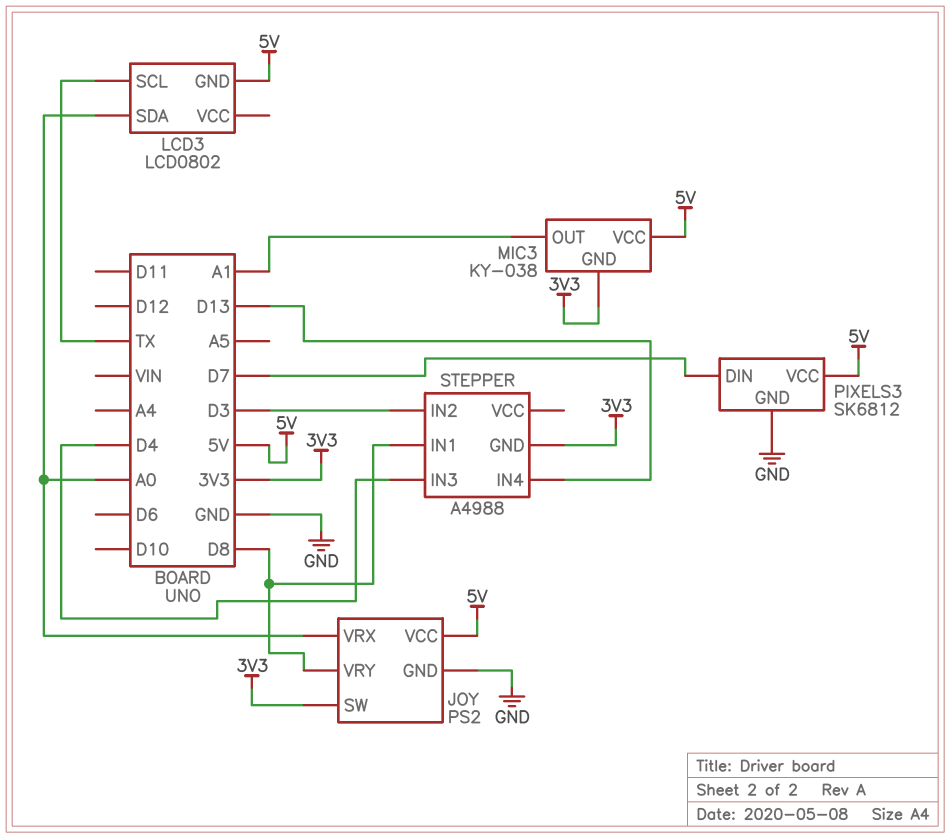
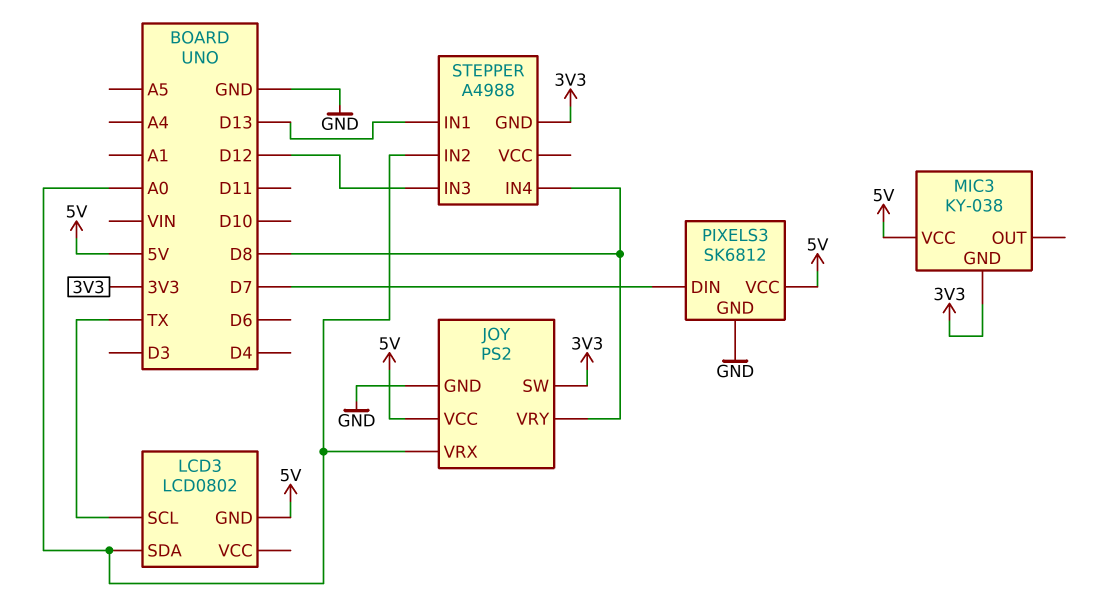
MIC3 pin OUT: A1 -> none
STEPPER pin IN1: D8 -> D13
STEPPER pin IN2: D3 -> A0
STEPPER pin IN3: D4 -> D12
STEPPER pin IN4: D13 -> D8

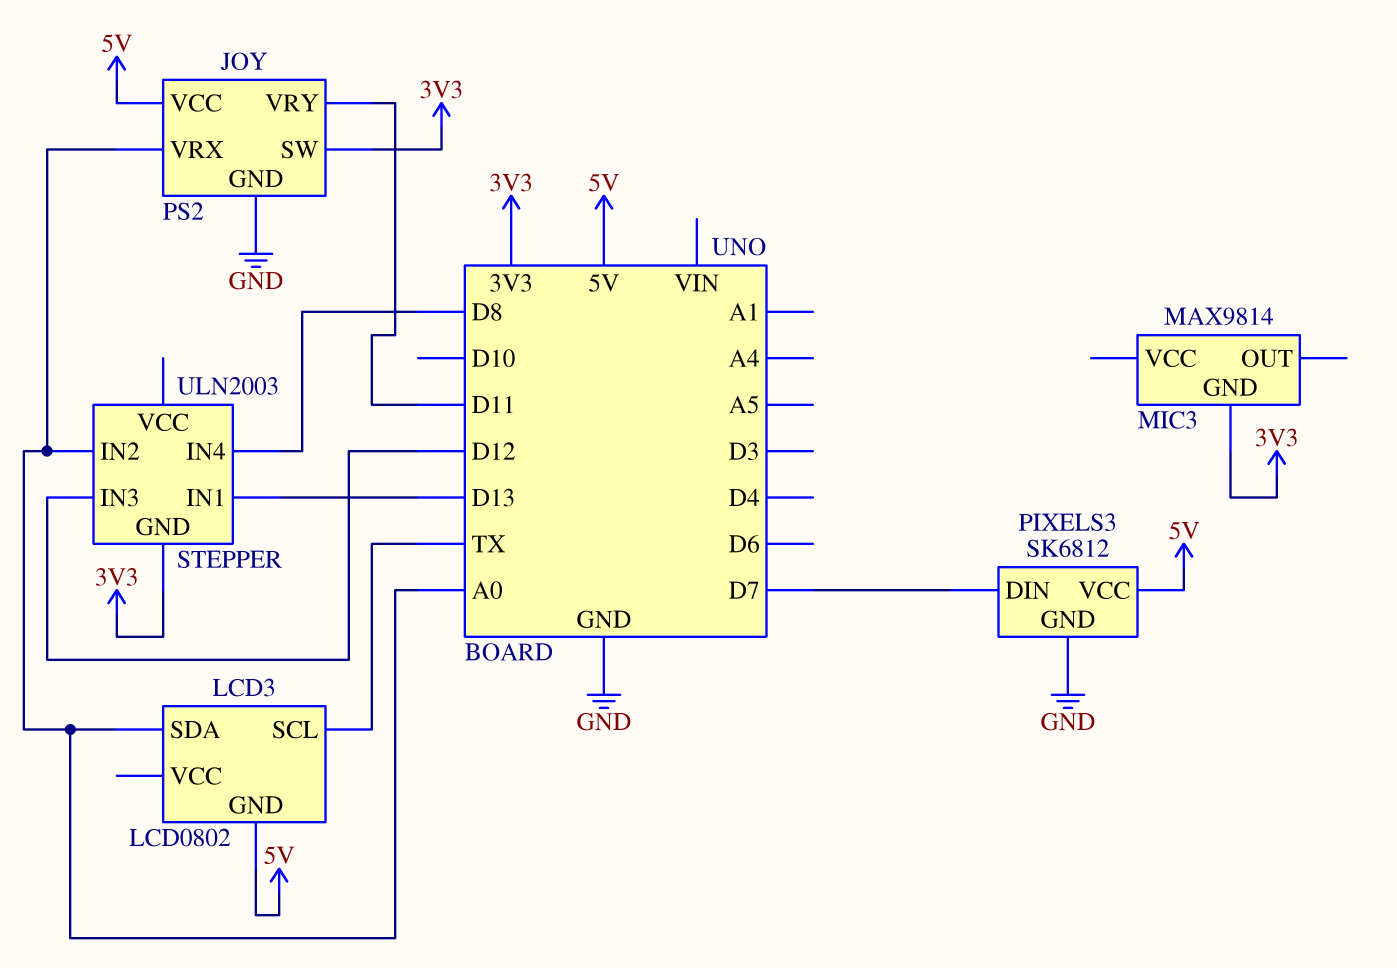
JOY pin VRY: D8 -> D11
MIC3: KY-038 -> MAX9814
MIC3 pin VCC: 5V -> none
STEPPER: A4988 -> ULN2003

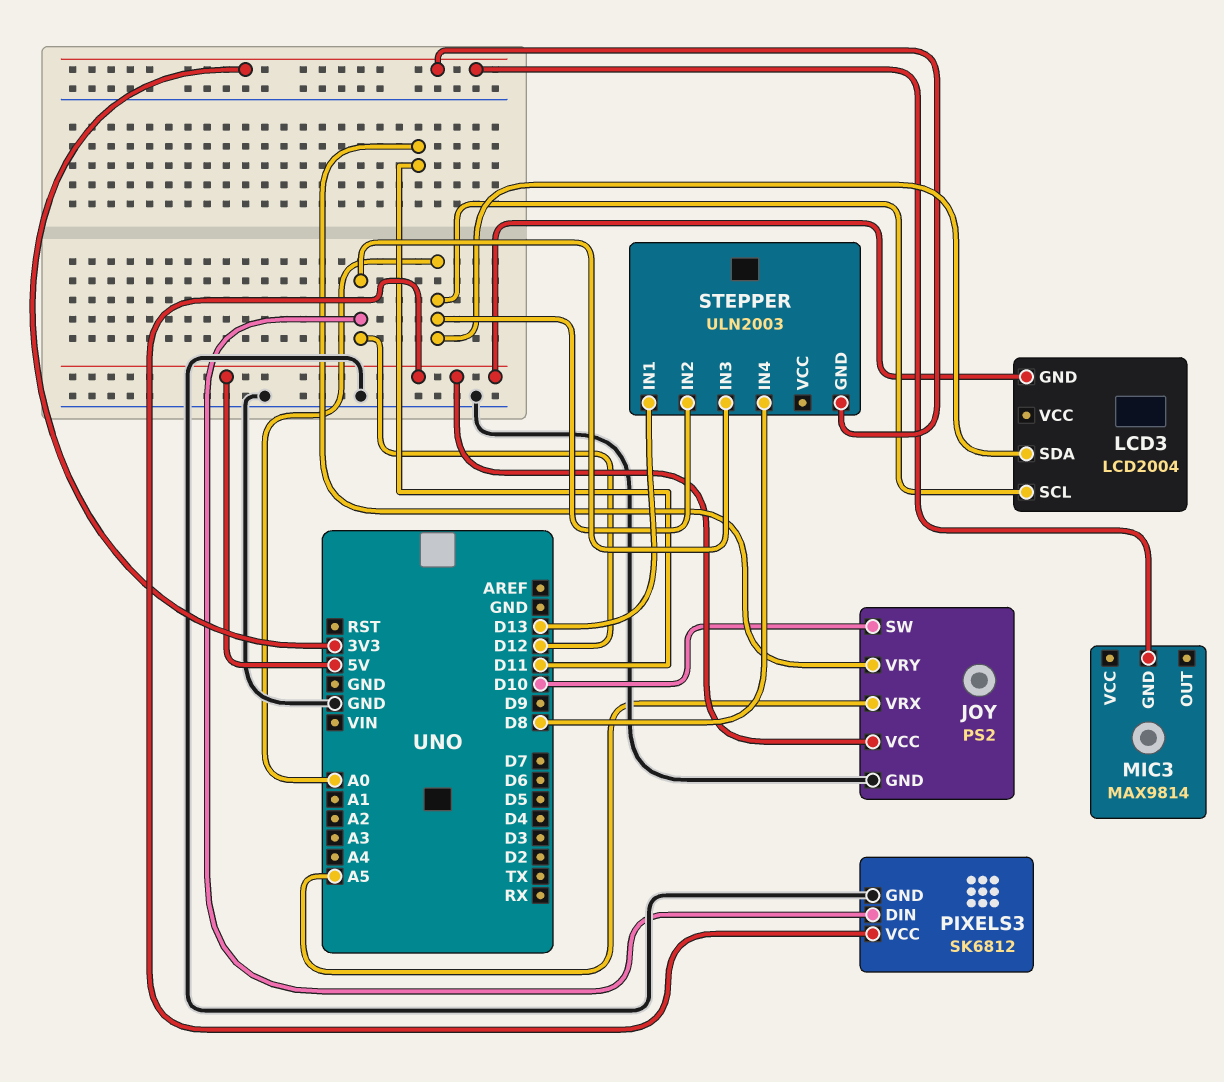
JOY pin SW: 3V3 -> D10
JOY pin VRX: A0 -> A5
LCD3: LCD0802 -> LCD2004
LCD3 pin SCL: TX -> A0
PIXELS3 pin DIN: D7 -> D12

